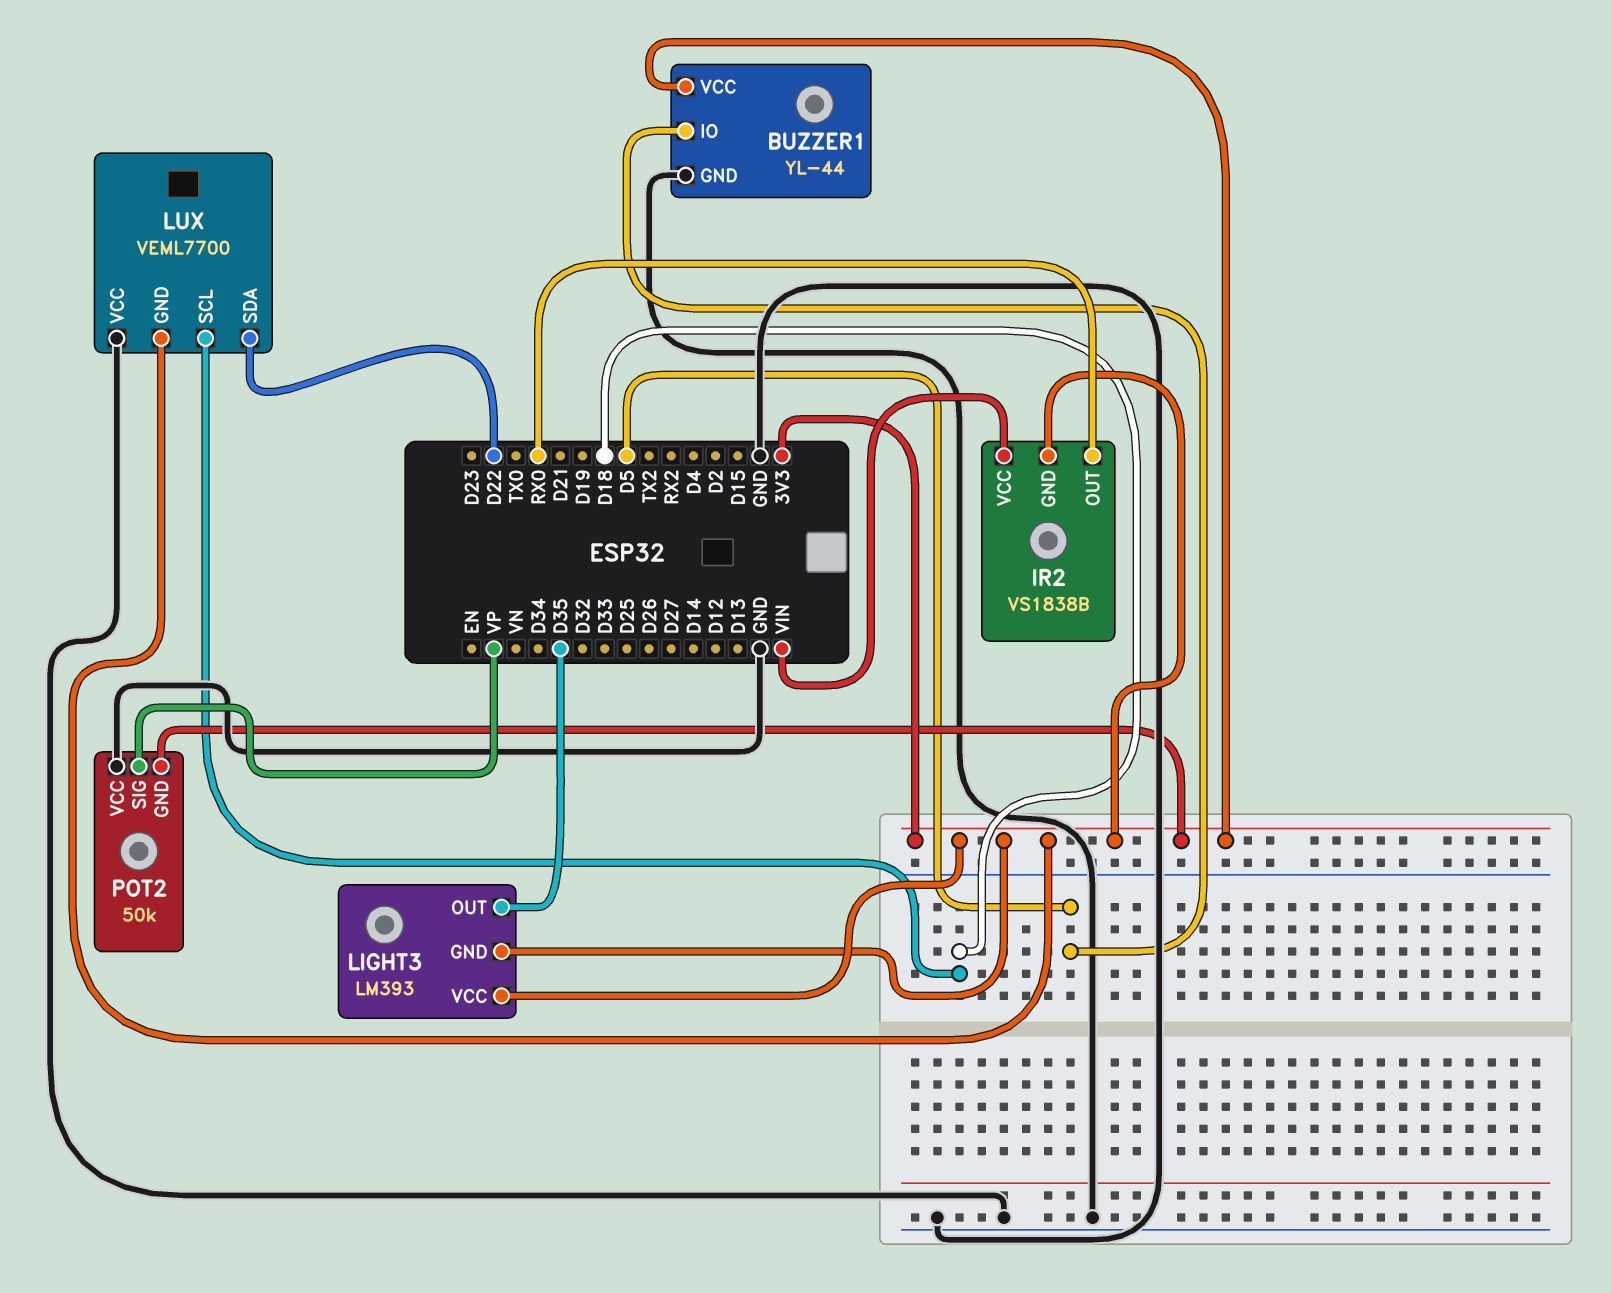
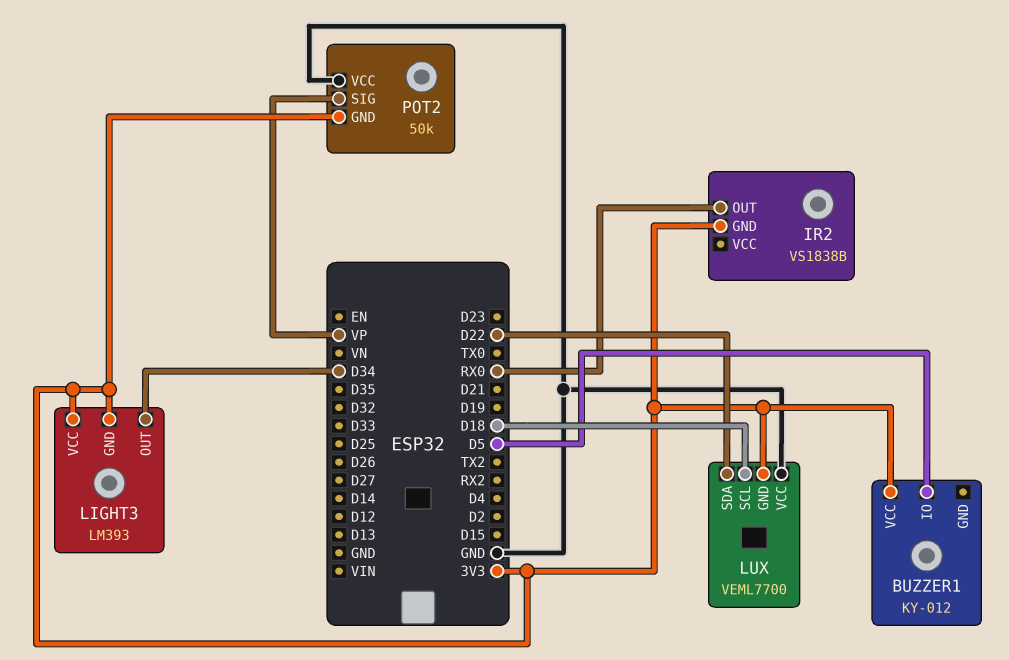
BUZZER1: YL-44 -> KY-012
BUZZER1 pin GND: GND -> none
IR2 pin VCC: VIN -> none
LIGHT3 pin OUT: D35 -> D34

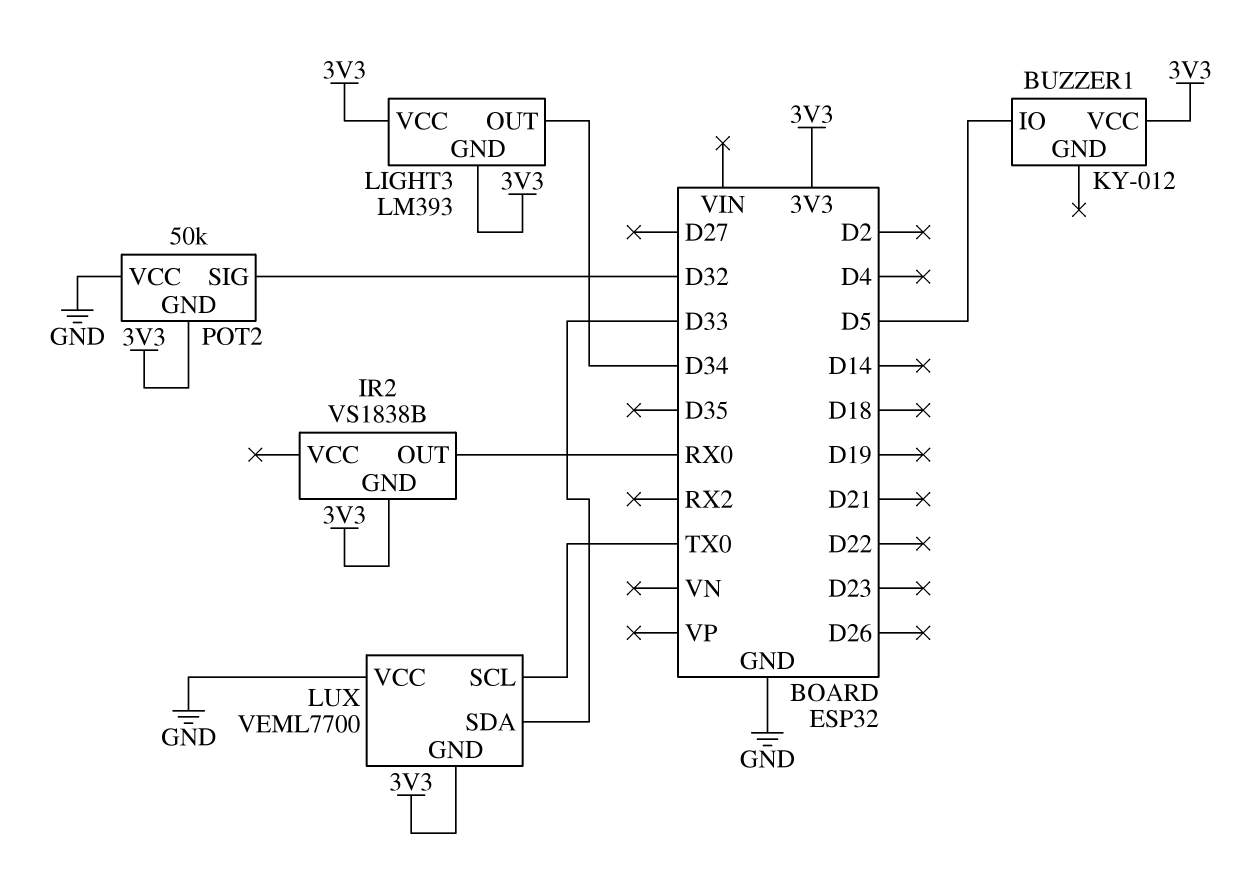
LUX pin SCL: D18 -> TX0
LUX pin SDA: D22 -> D33
POT2 pin SIG: VP -> D32

